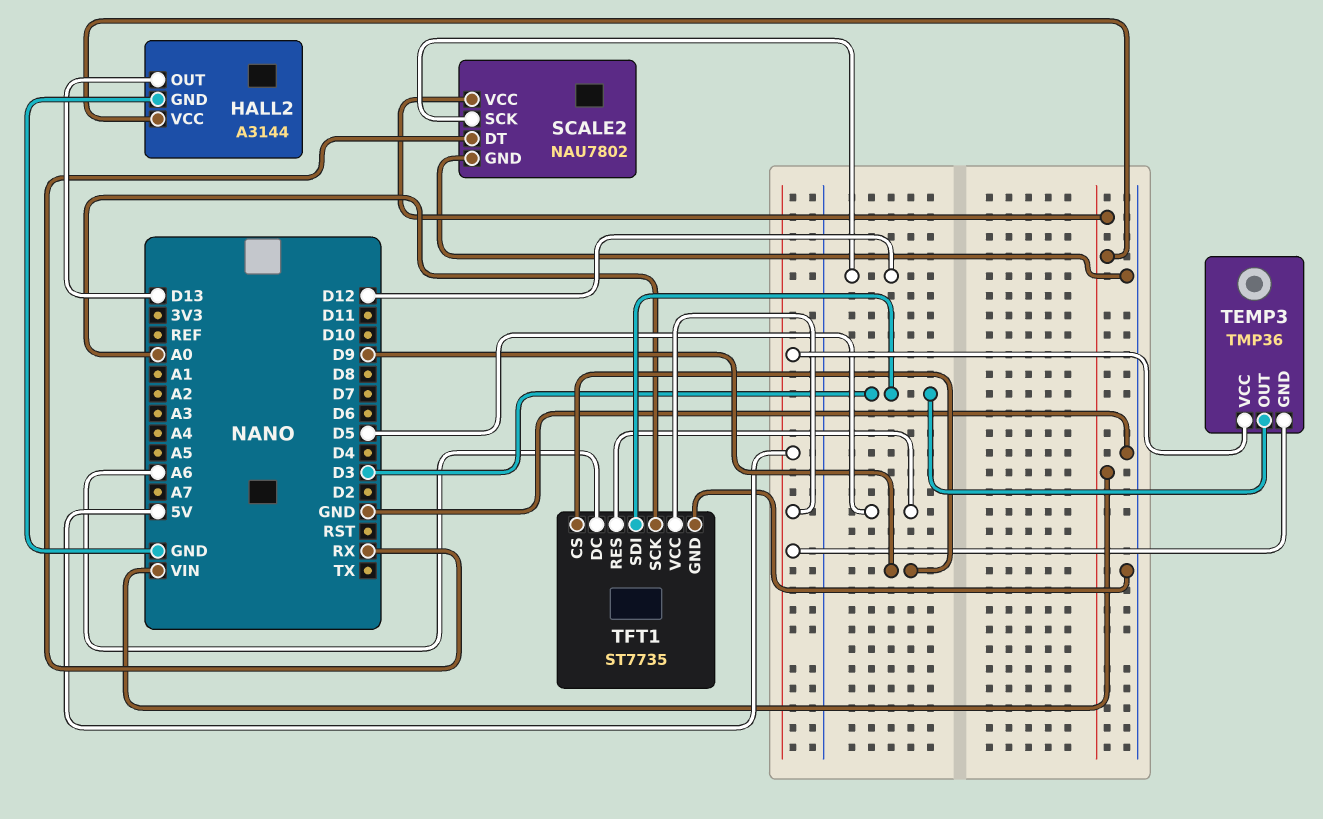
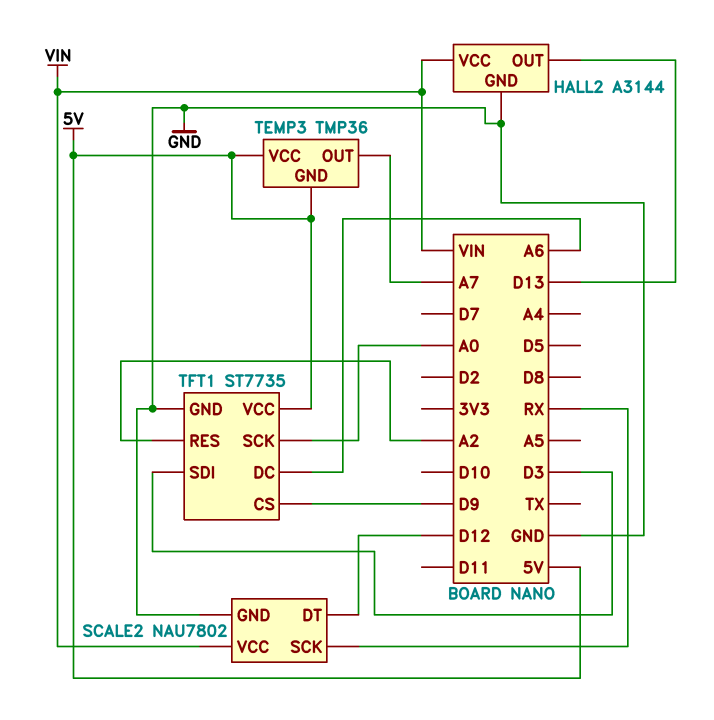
SCALE2 pin DT: RX -> D12
SCALE2 pin SCK: D12 -> RX
TEMP3 pin OUT: D3 -> A7
TFT1 pin RES: D5 -> A2

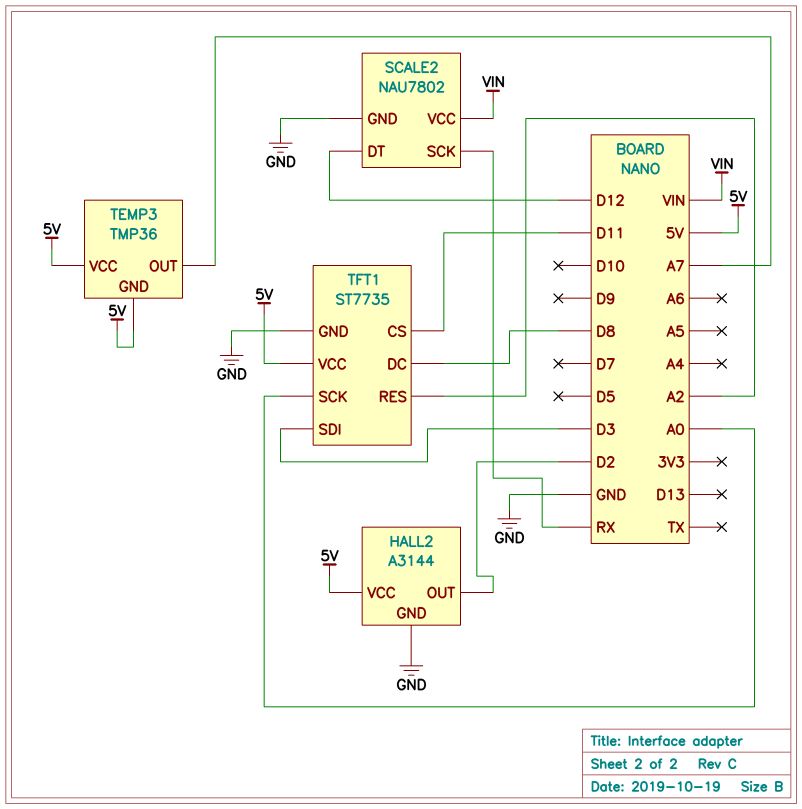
HALL2 pin OUT: D13 -> D2
HALL2 pin VCC: VIN -> 5V
TFT1 pin CS: D9 -> D11
TFT1 pin DC: A6 -> D8

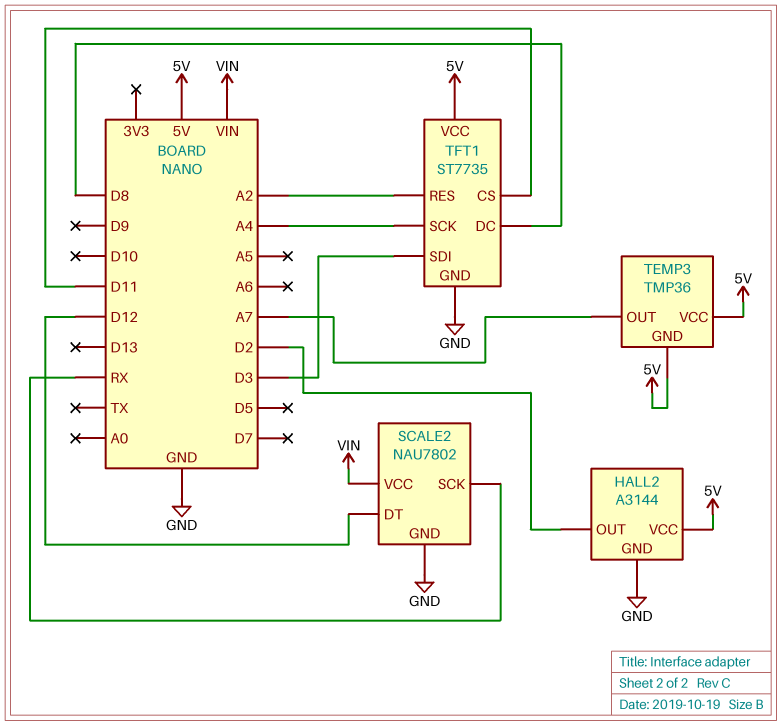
TFT1 pin SCK: A0 -> A4

